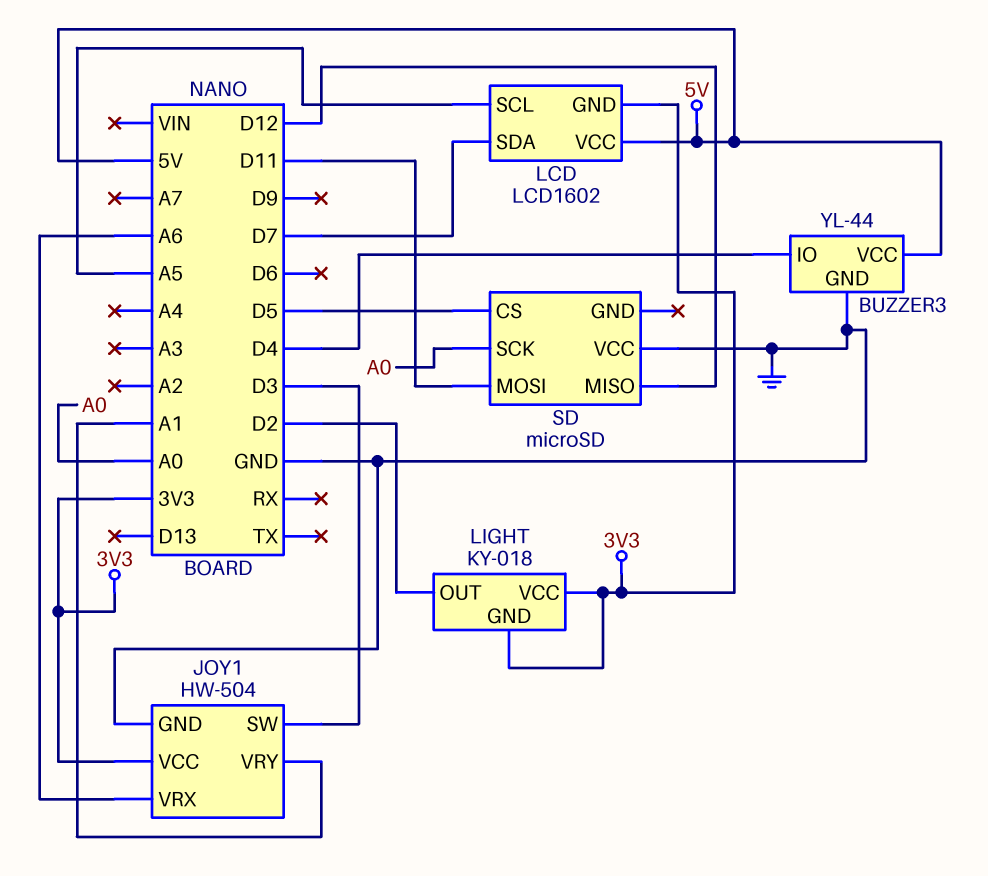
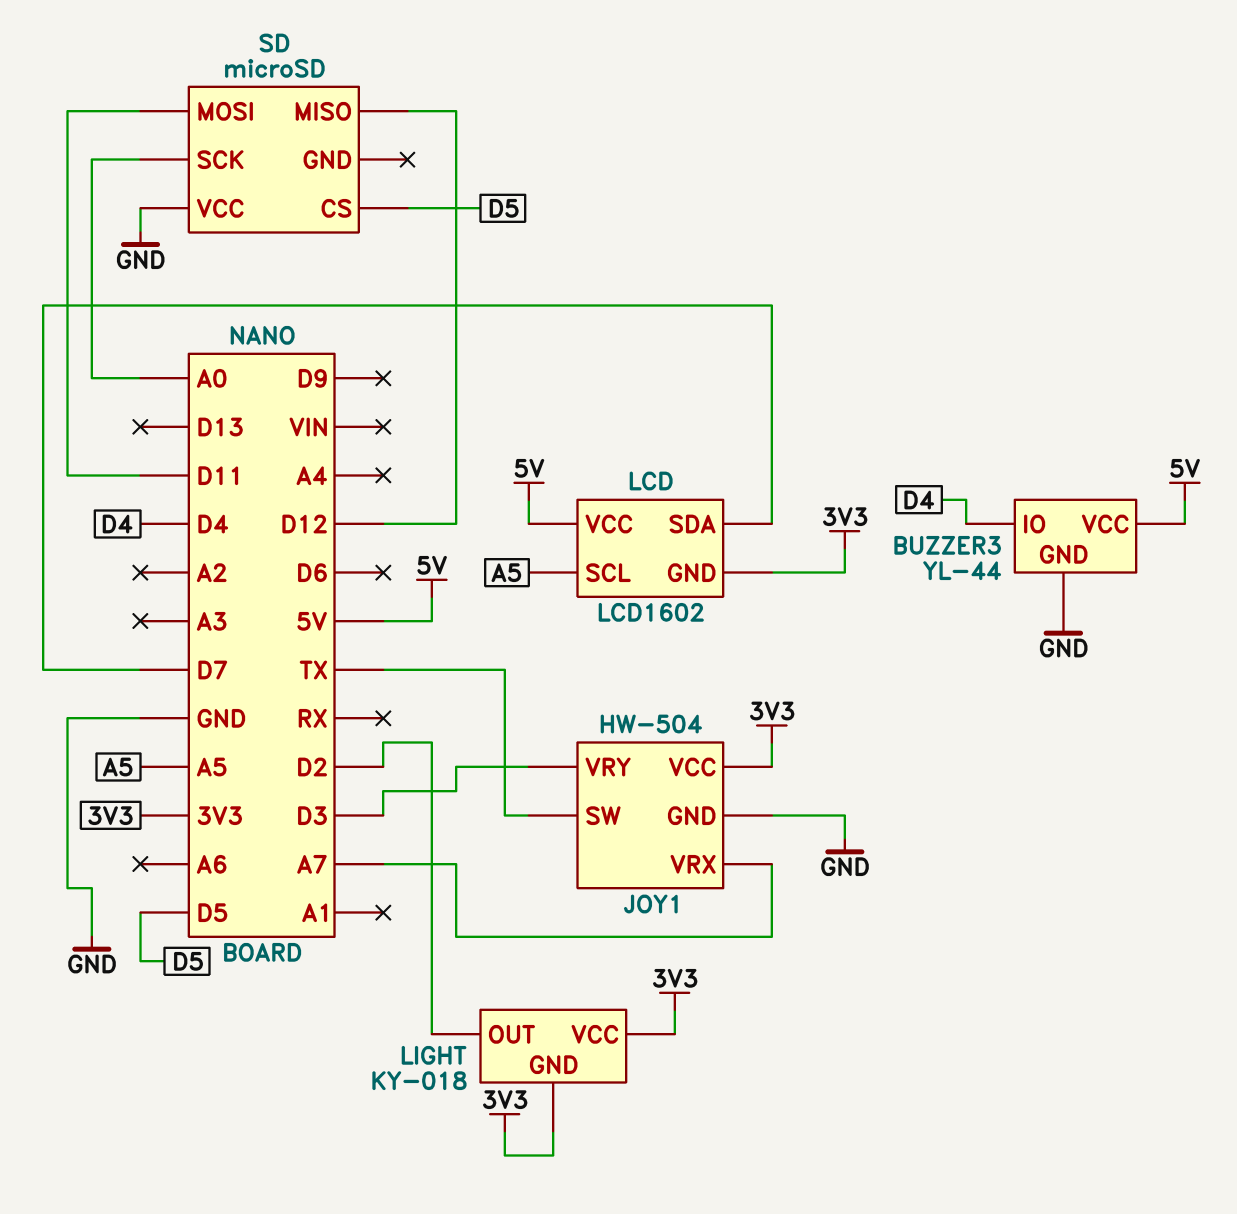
JOY1 pin SW: D3 -> TX
JOY1 pin VRX: A6 -> A7
JOY1 pin VRY: A1 -> D3

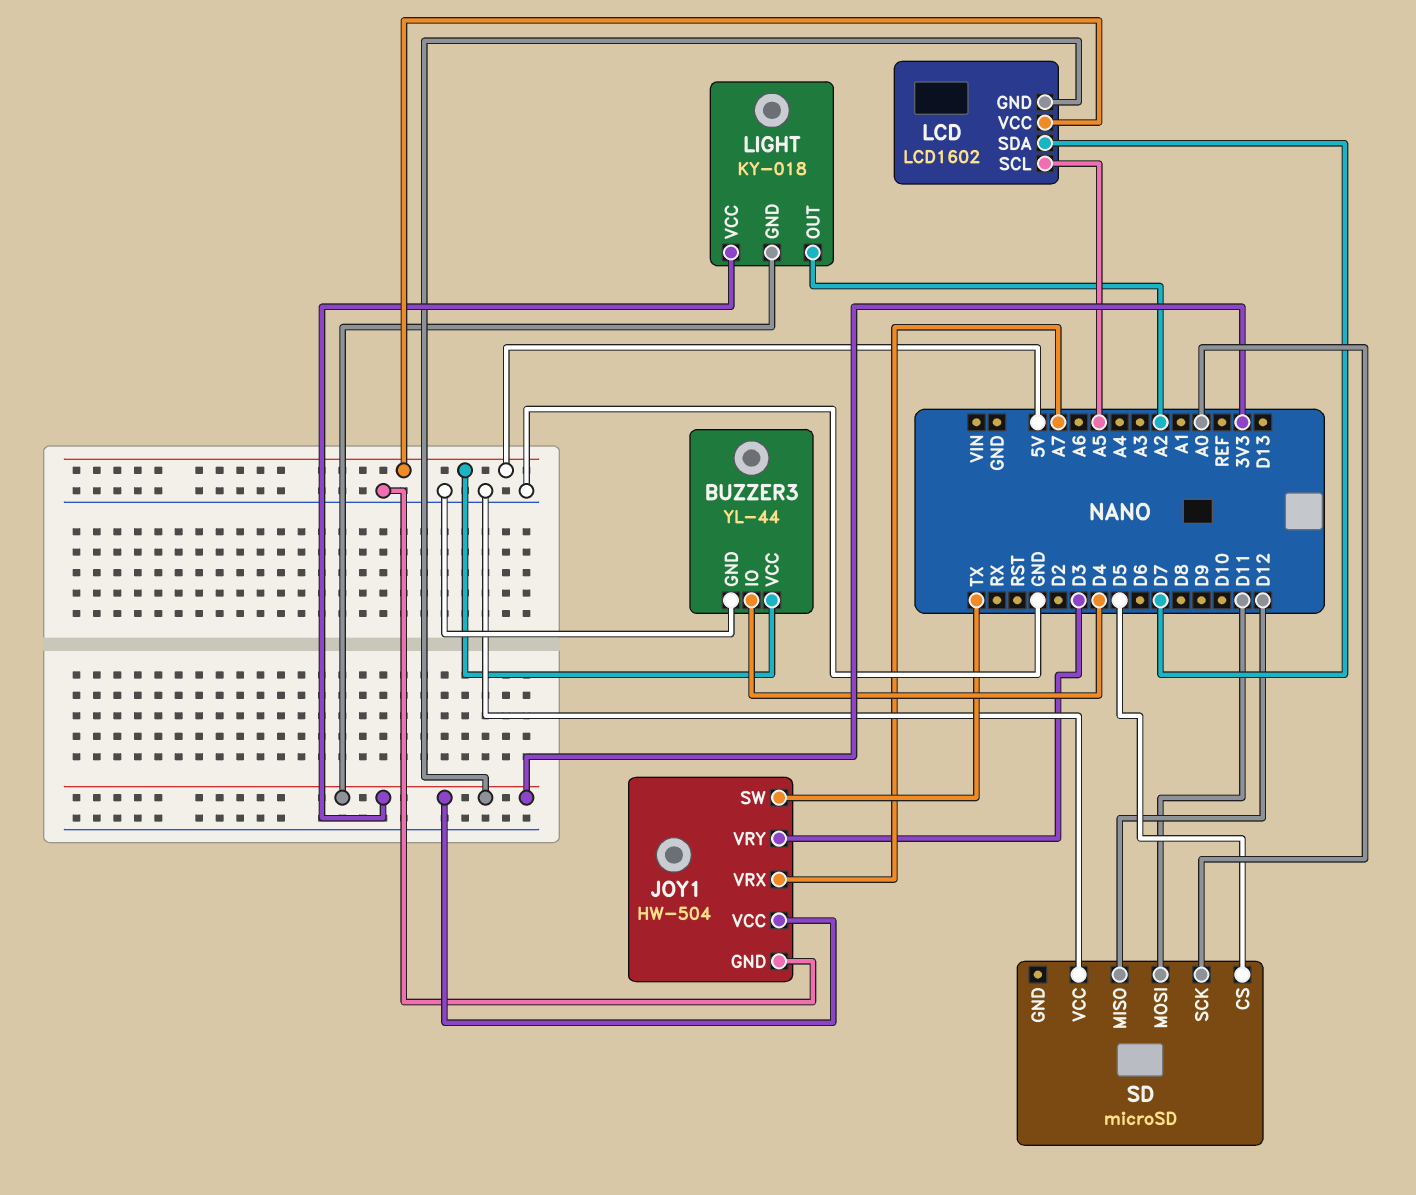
LIGHT pin OUT: D2 -> A2

